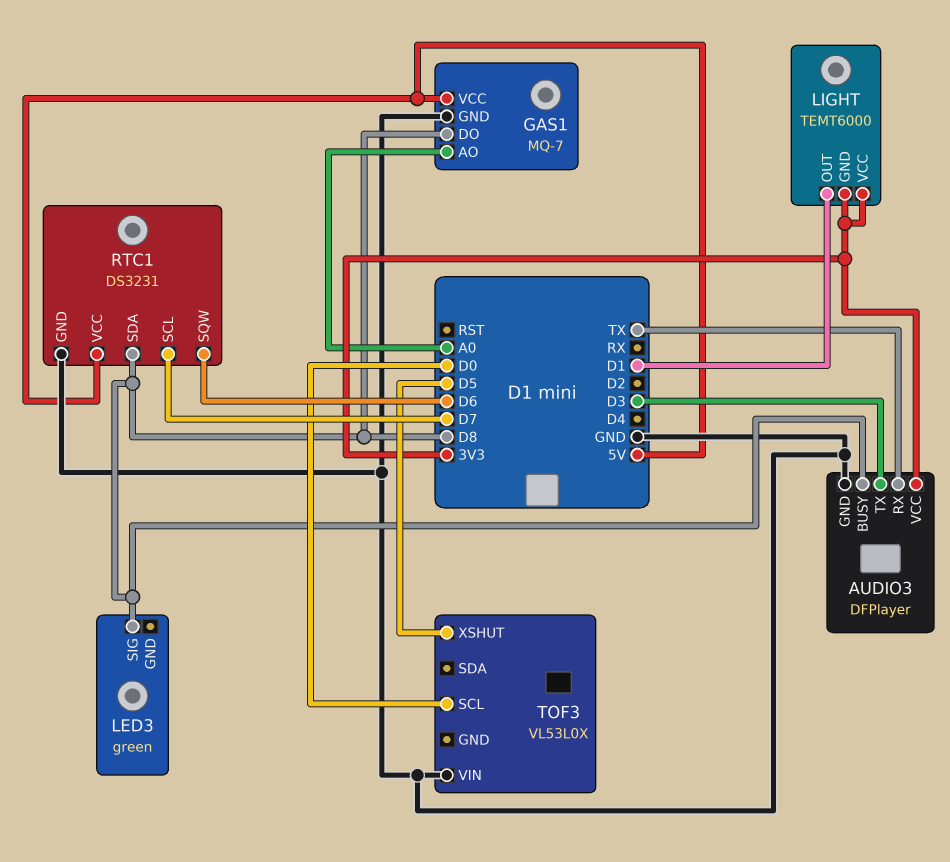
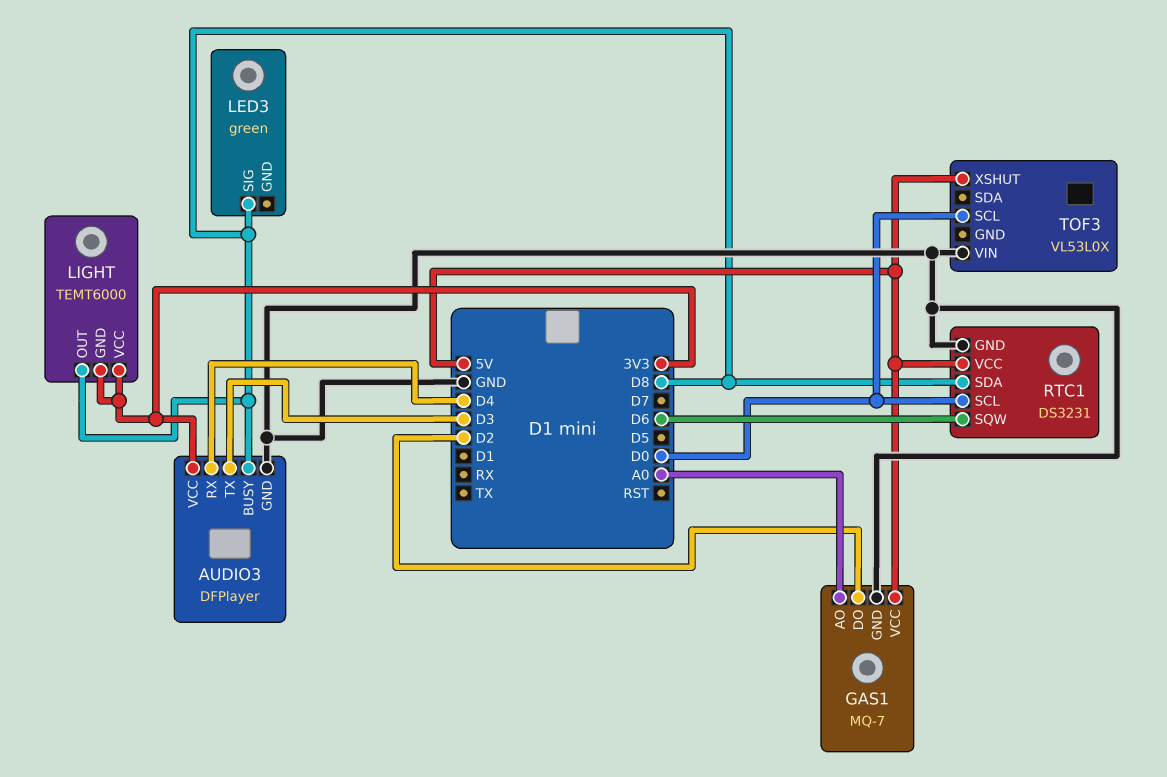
AUDIO3 pin RX: TX -> D4
GAS1 pin DO: D8 -> D2
LIGHT pin OUT: D1 -> D8
RTC1 pin SCL: D7 -> D0
TOF3 pin XSHUT: D5 -> 5V

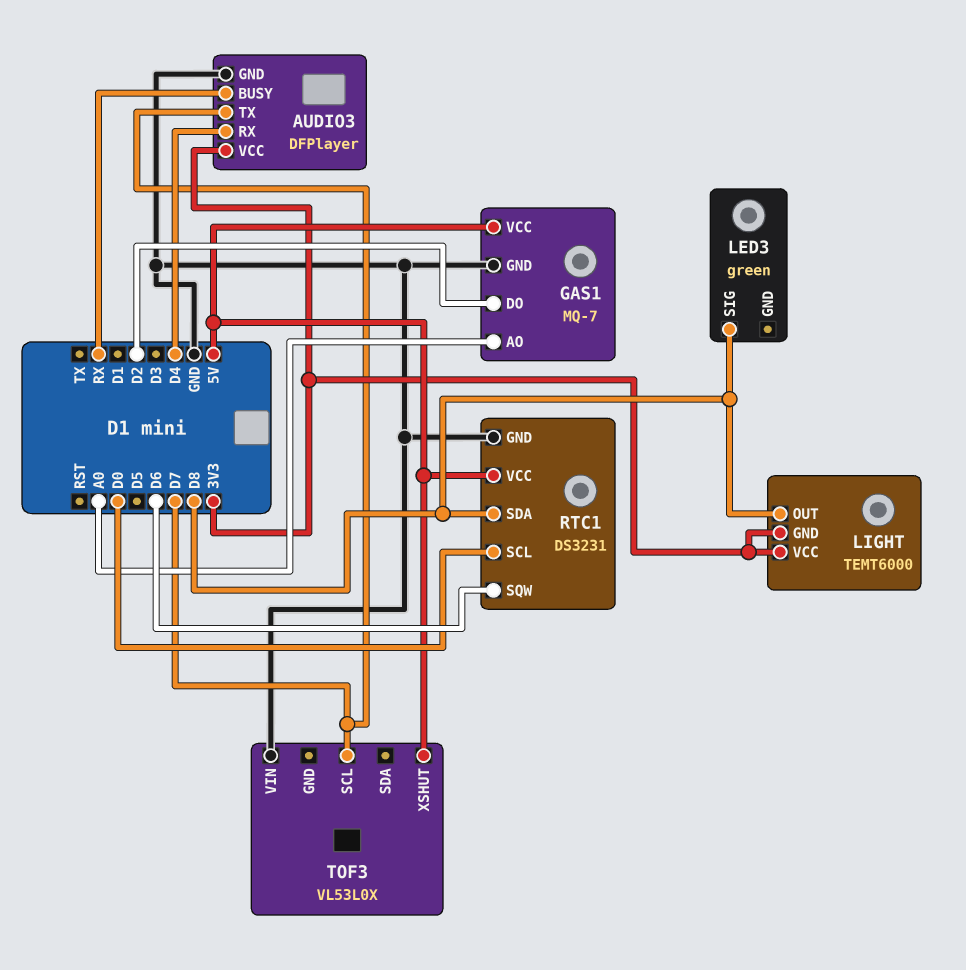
AUDIO3 pin BUSY: D8 -> RX
AUDIO3 pin TX: D3 -> D7
TOF3 pin SCL: D0 -> D7

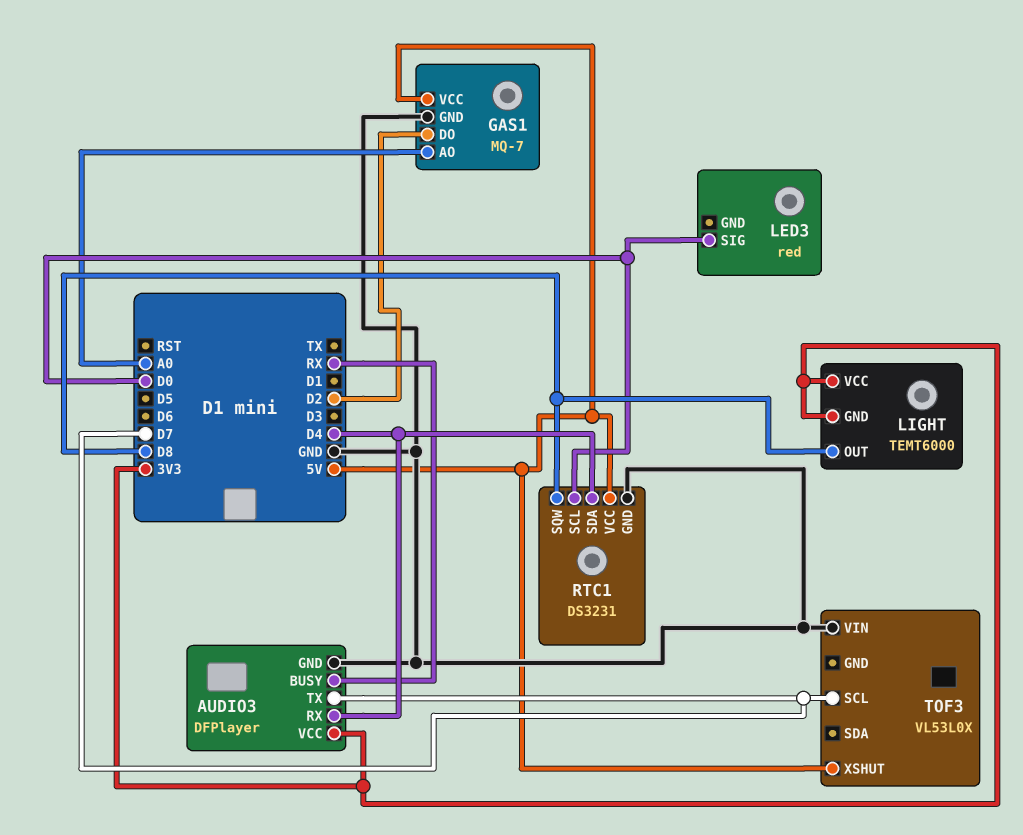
LED3: green -> red
LED3 pin SIG: D8 -> D0
RTC1 pin SDA: D8 -> D4
RTC1 pin SQW: D6 -> D8

